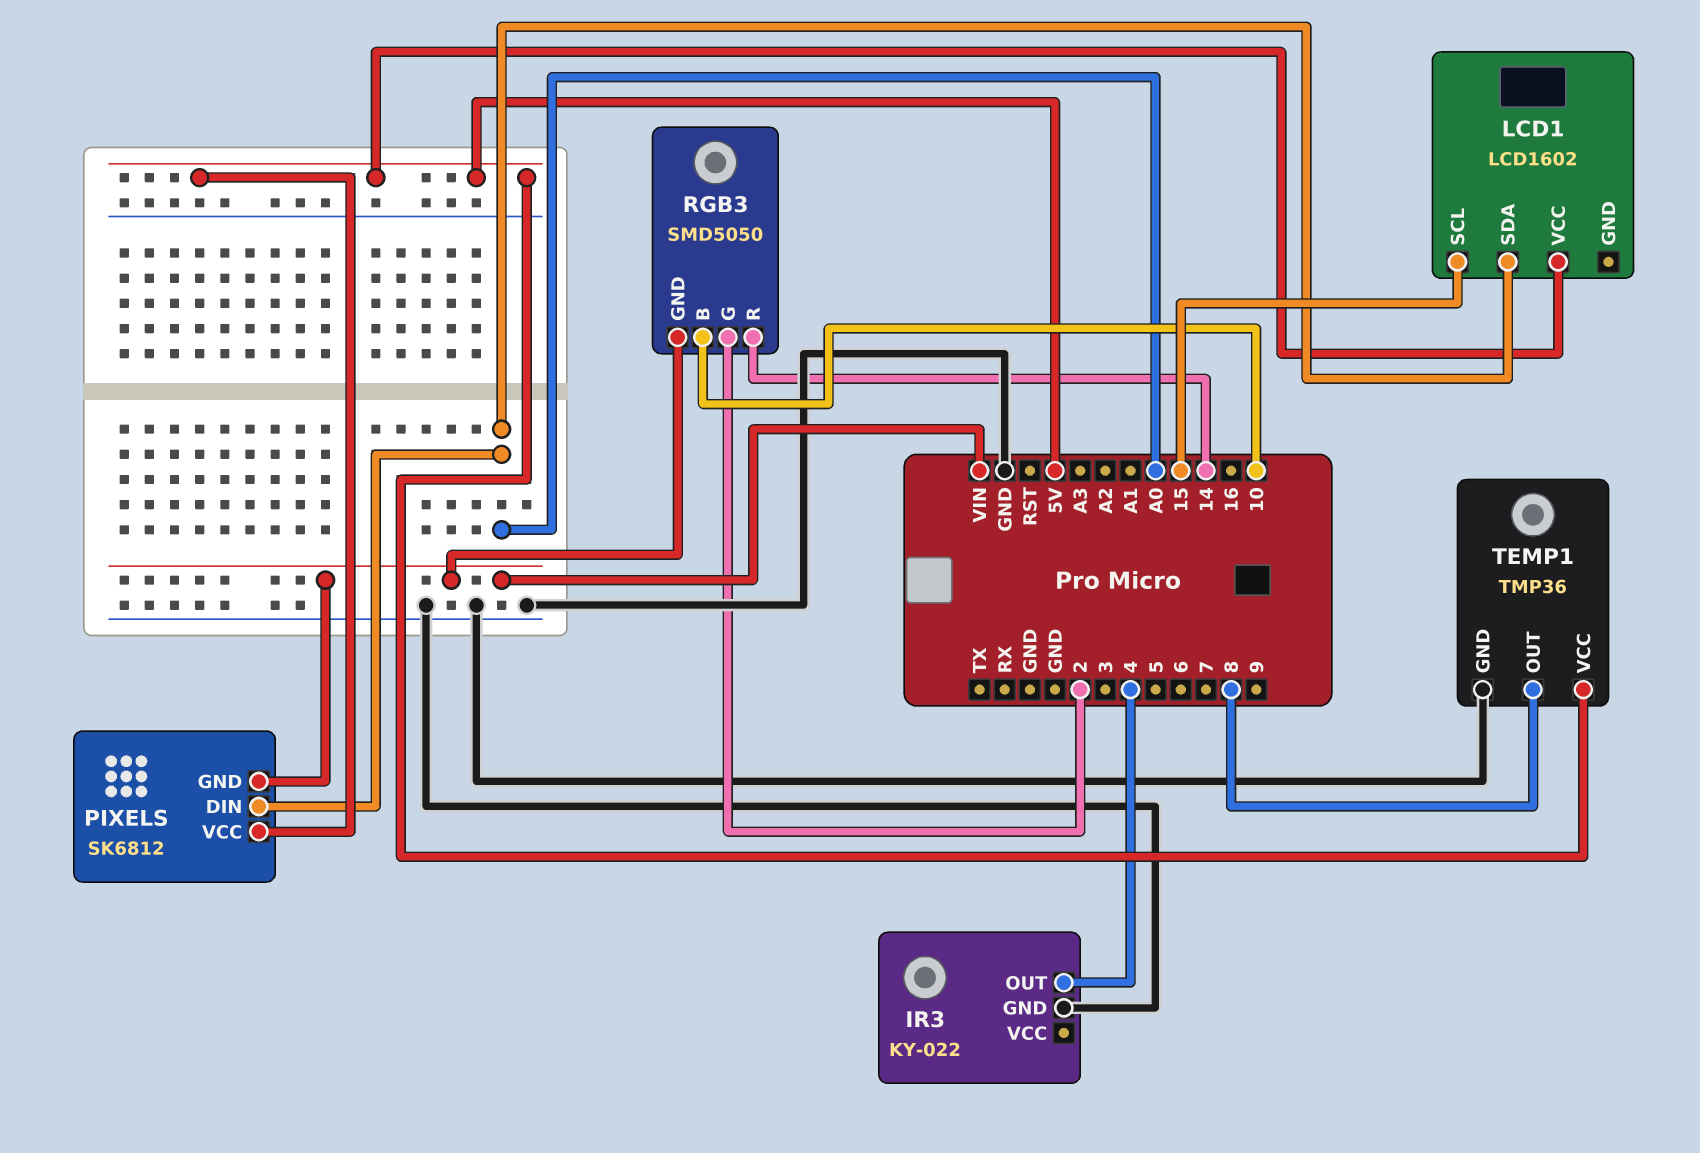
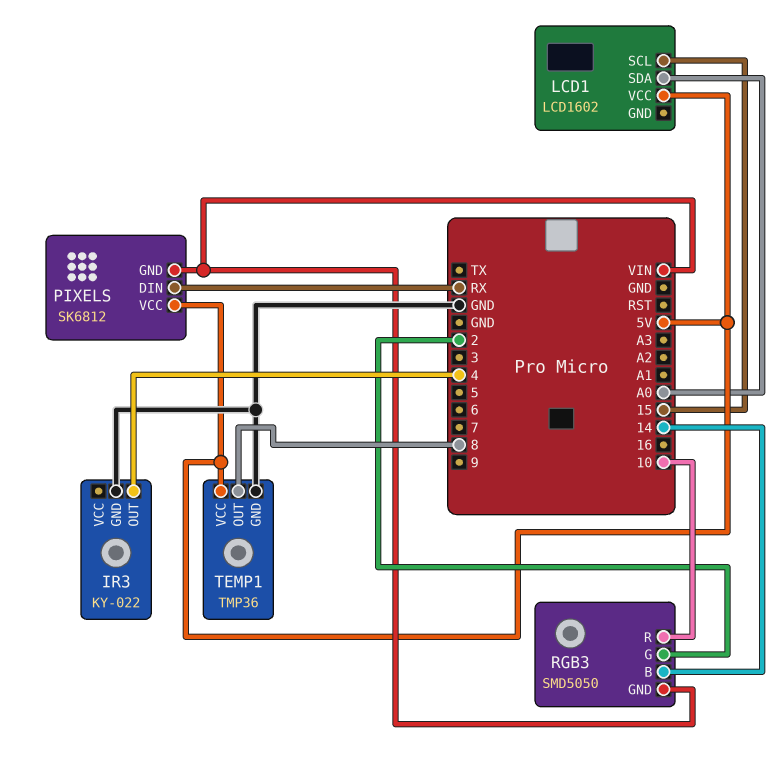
PIXELS pin DIN: A0 -> RX
RGB3 pin B: 10 -> 14
RGB3 pin R: 14 -> 10

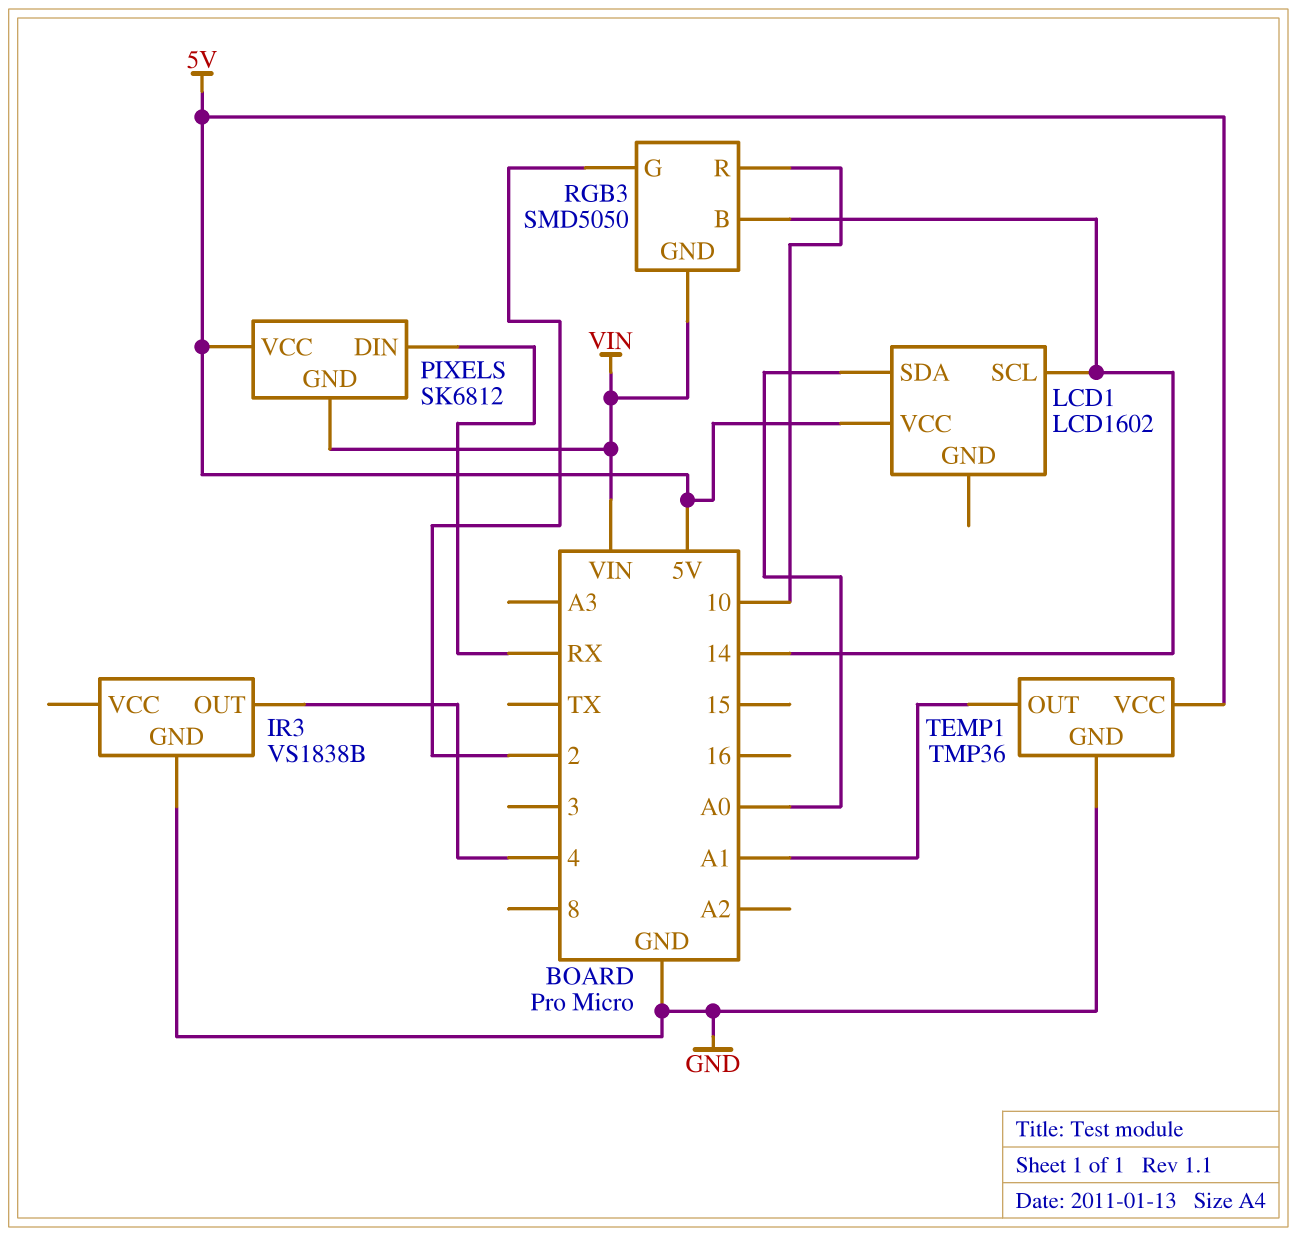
IR3: KY-022 -> VS1838B
LCD1 pin SCL: 15 -> 14
TEMP1 pin OUT: 8 -> A1

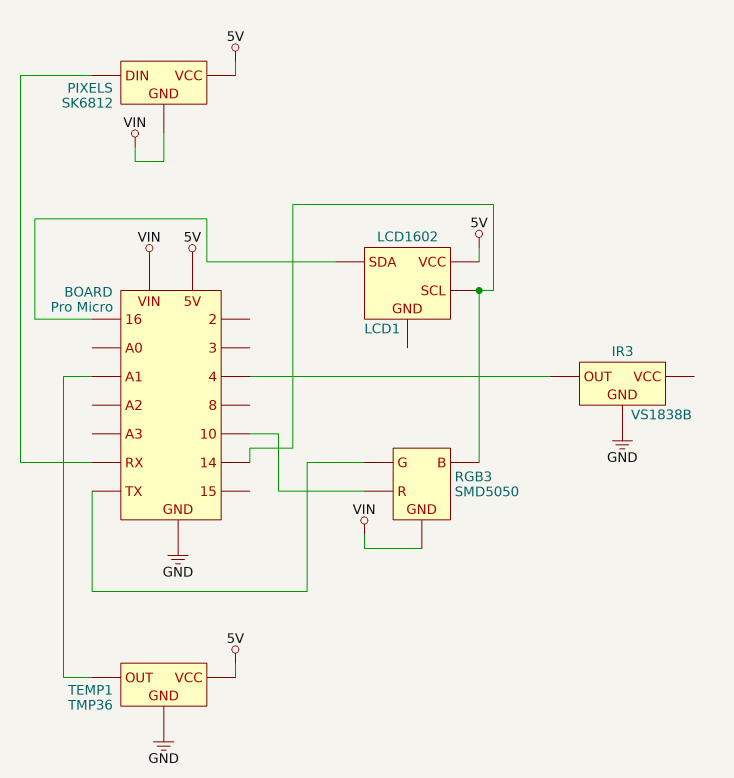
LCD1 pin SDA: A0 -> 16
RGB3 pin G: 2 -> TX

